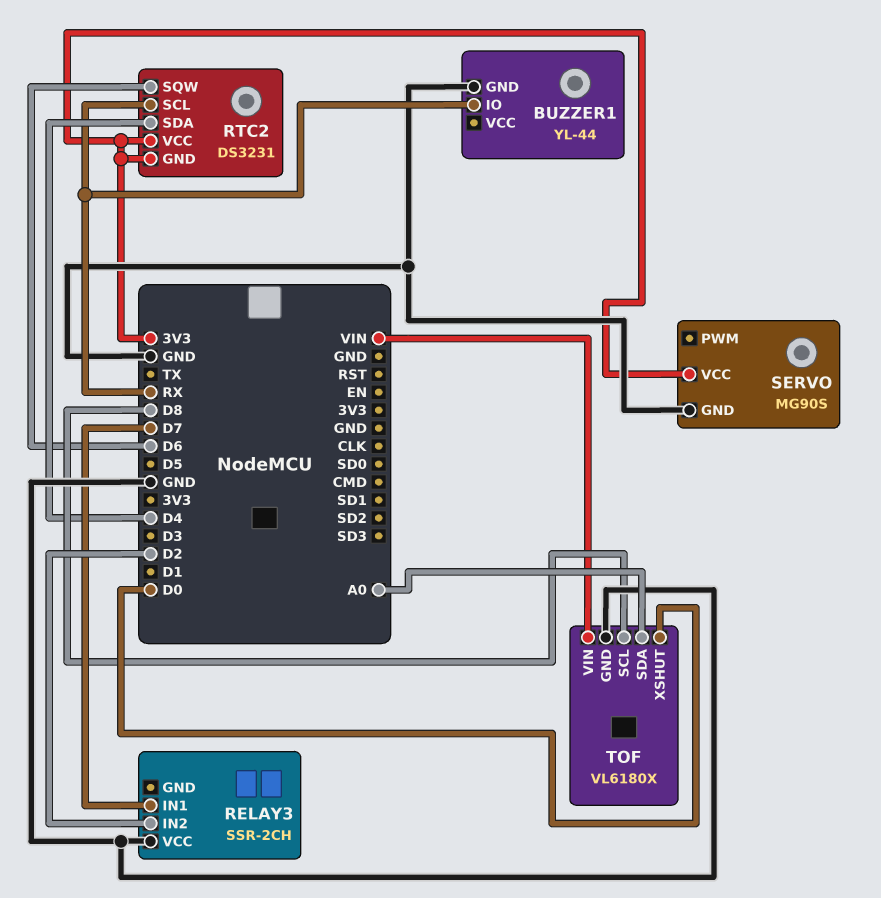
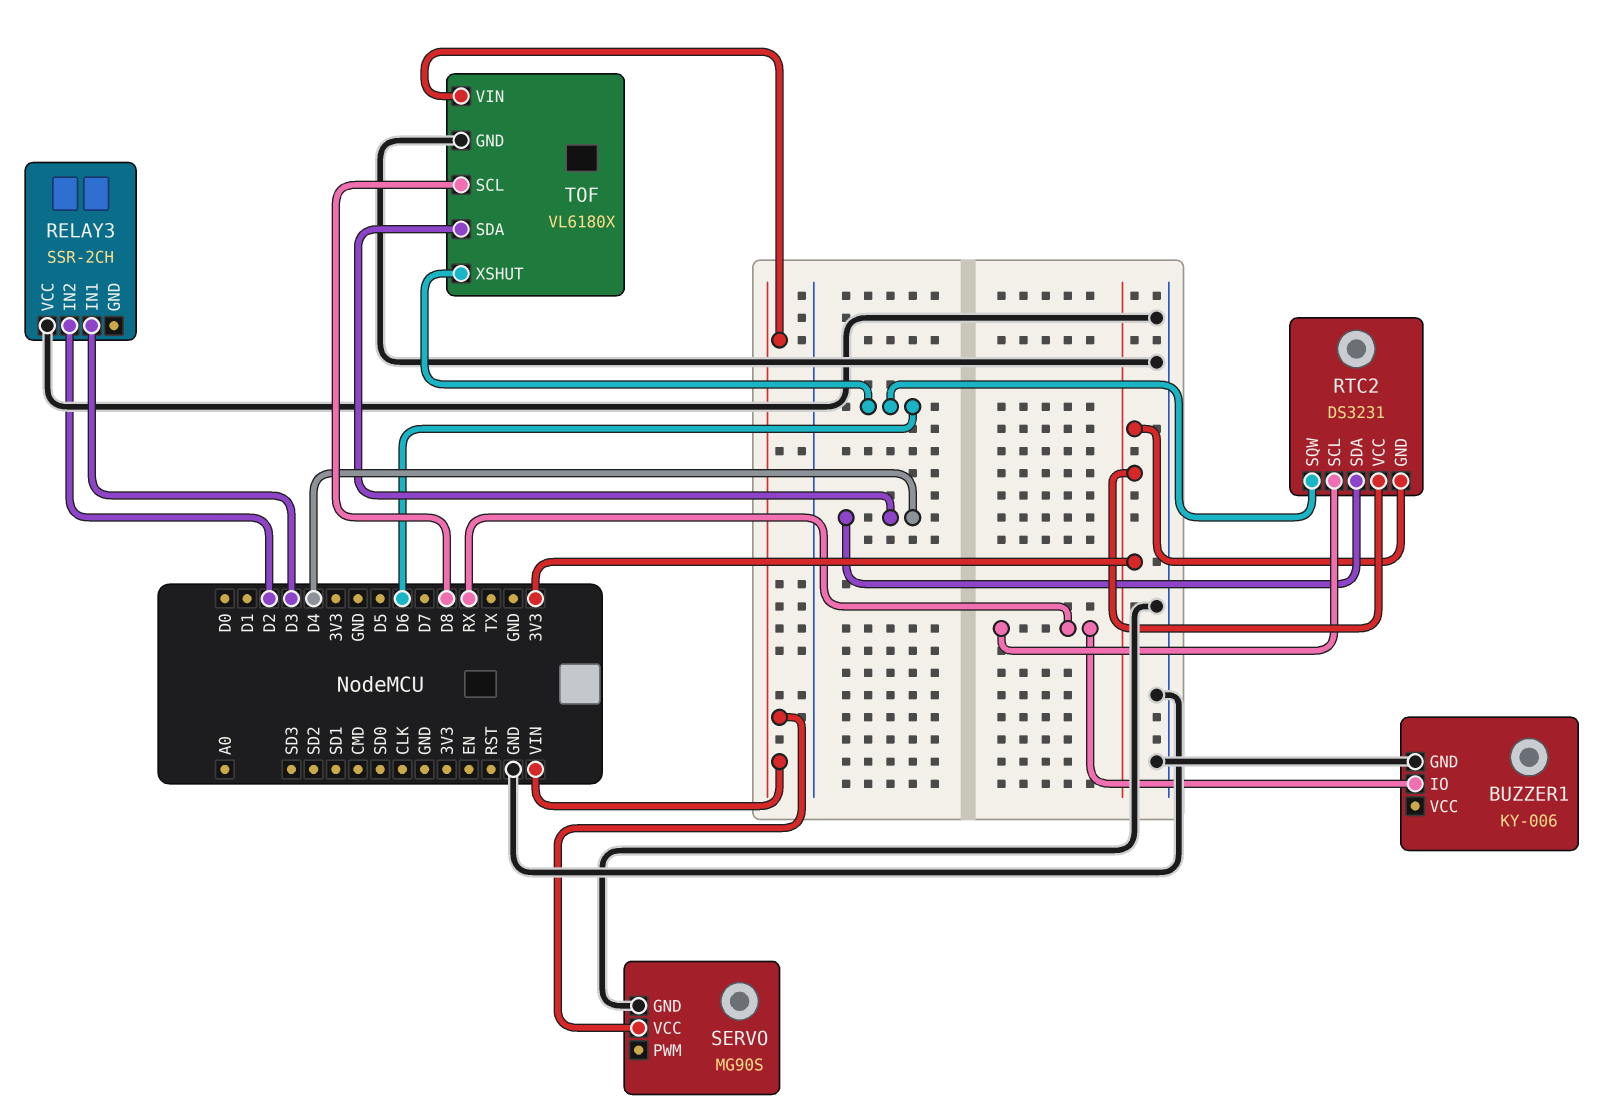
BUZZER1: YL-44 -> KY-006
RELAY3 pin IN1: D7 -> D3
SERVO pin VCC: 3V3 -> VIN
TOF pin SDA: A0 -> D4
TOF pin XSHUT: D0 -> D6

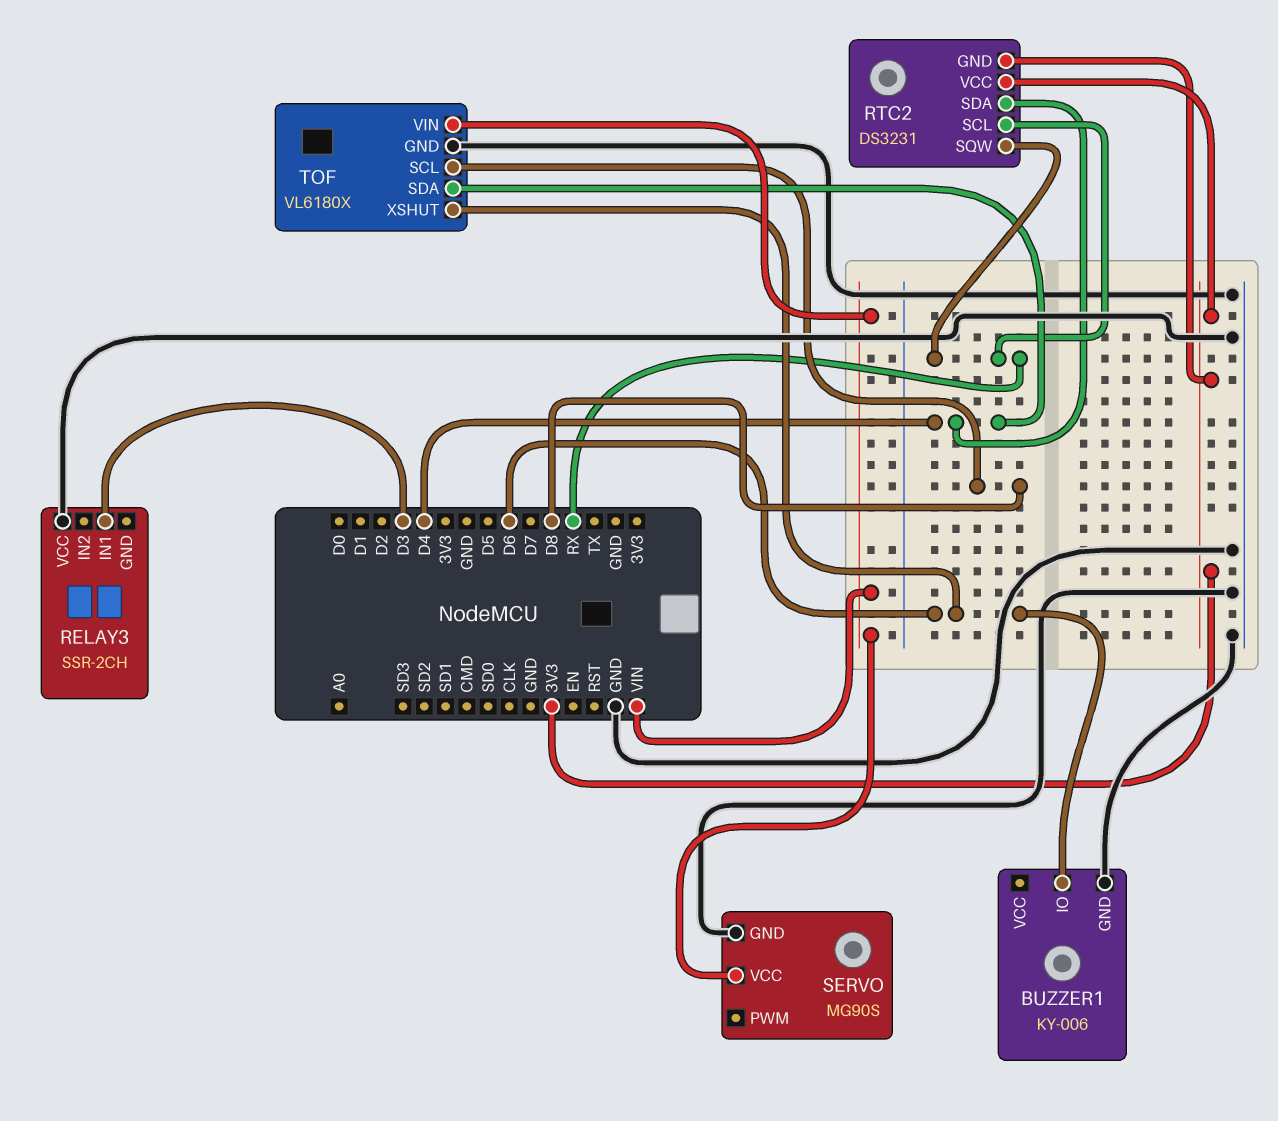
BUZZER1 pin IO: RX -> D6
RELAY3 pin IN2: D2 -> none
RTC2 pin SQW: D6 -> RX

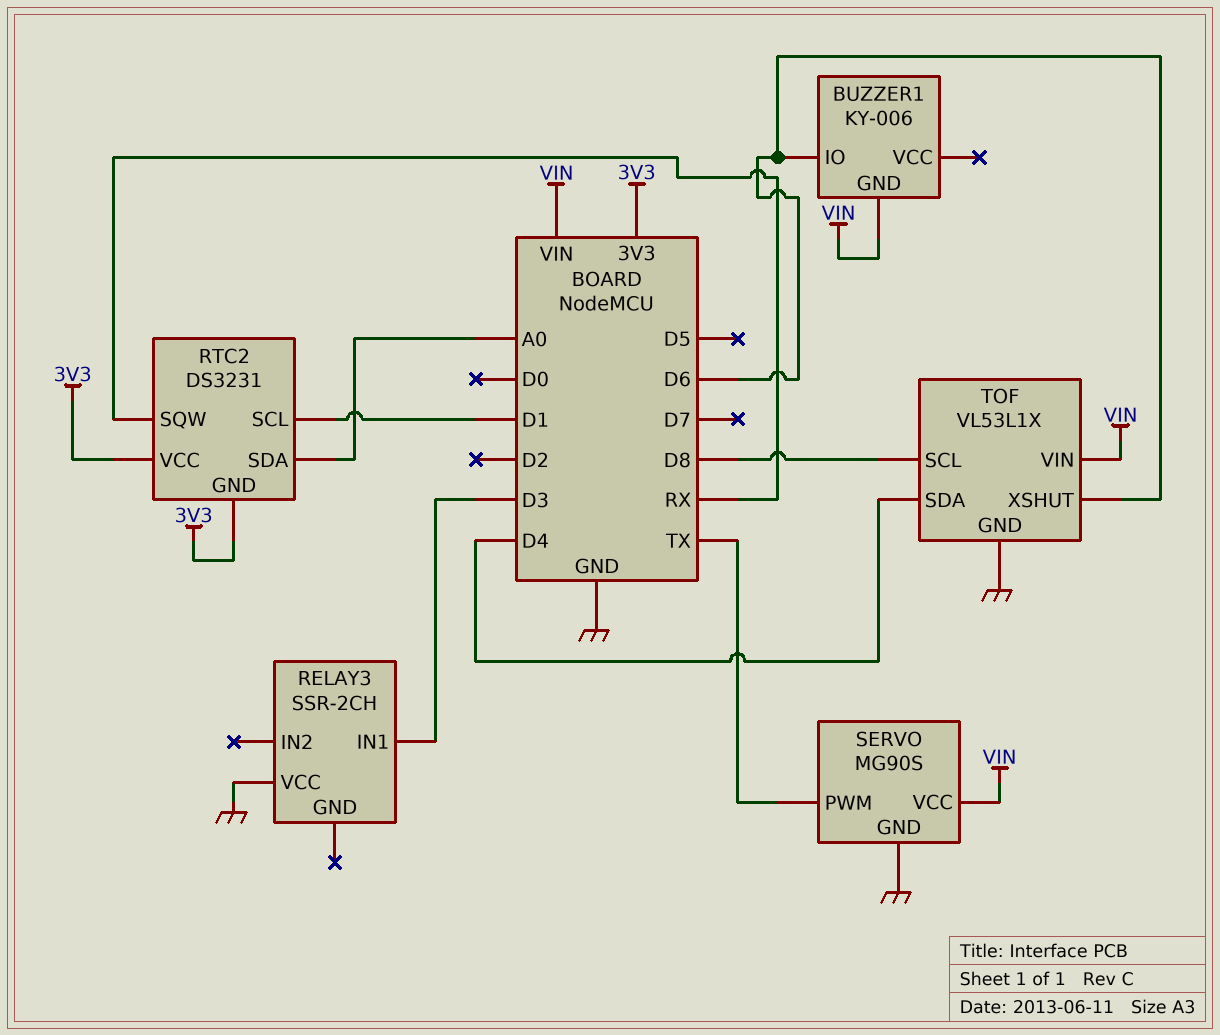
BUZZER1 pin GND: GND -> VIN
RTC2 pin SCL: RX -> D1
RTC2 pin SDA: D4 -> A0
SERVO pin PWM: none -> TX
TOF: VL6180X -> VL53L1X

